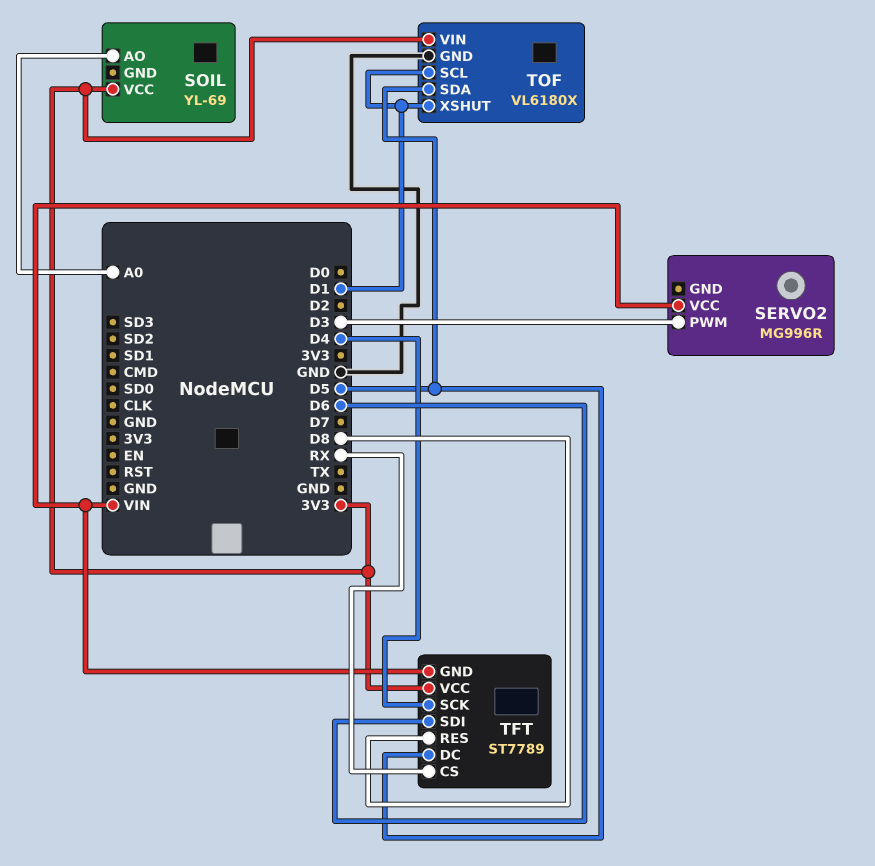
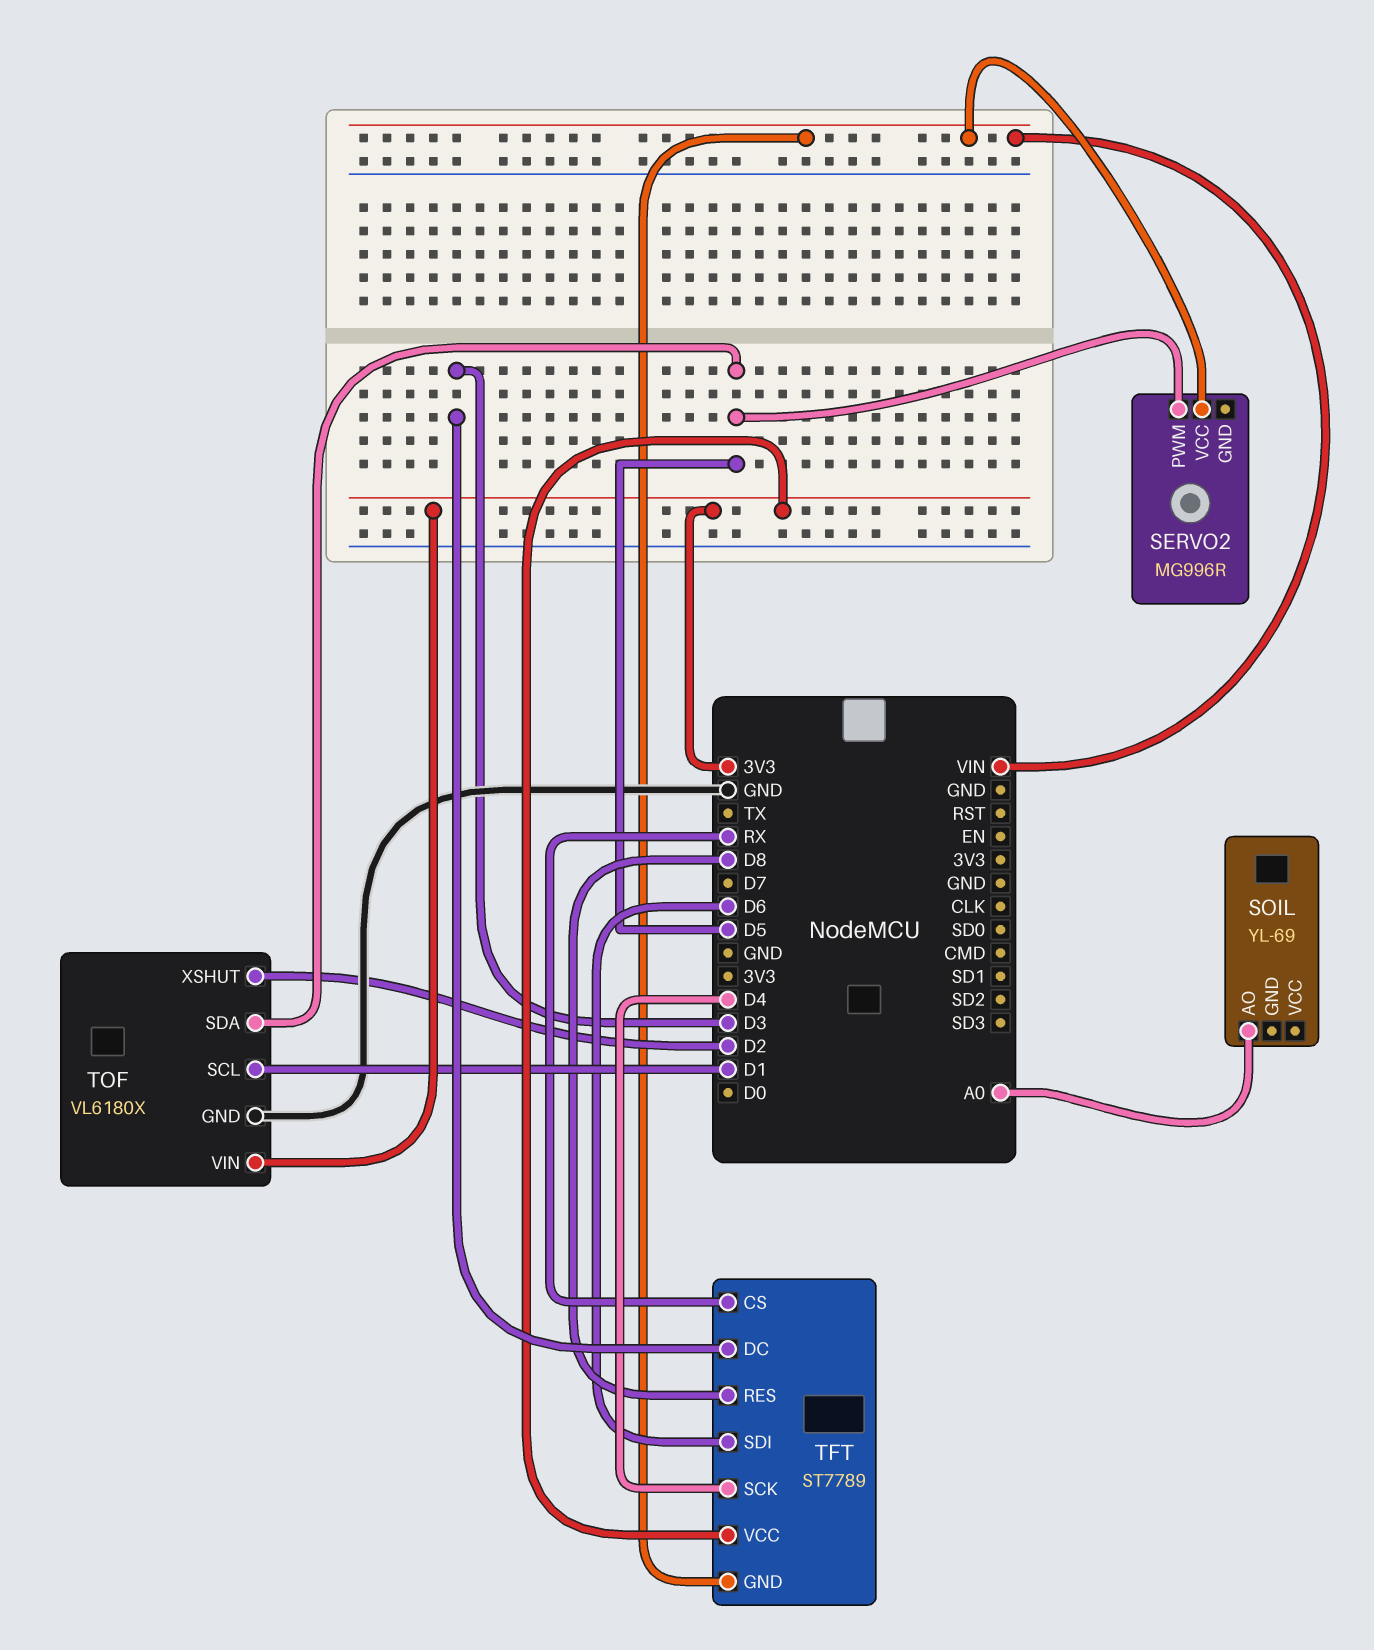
SERVO2 pin PWM: D3 -> D5
SOIL pin VCC: 3V3 -> none
TFT pin DC: D5 -> D3
TOF pin XSHUT: D1 -> D2

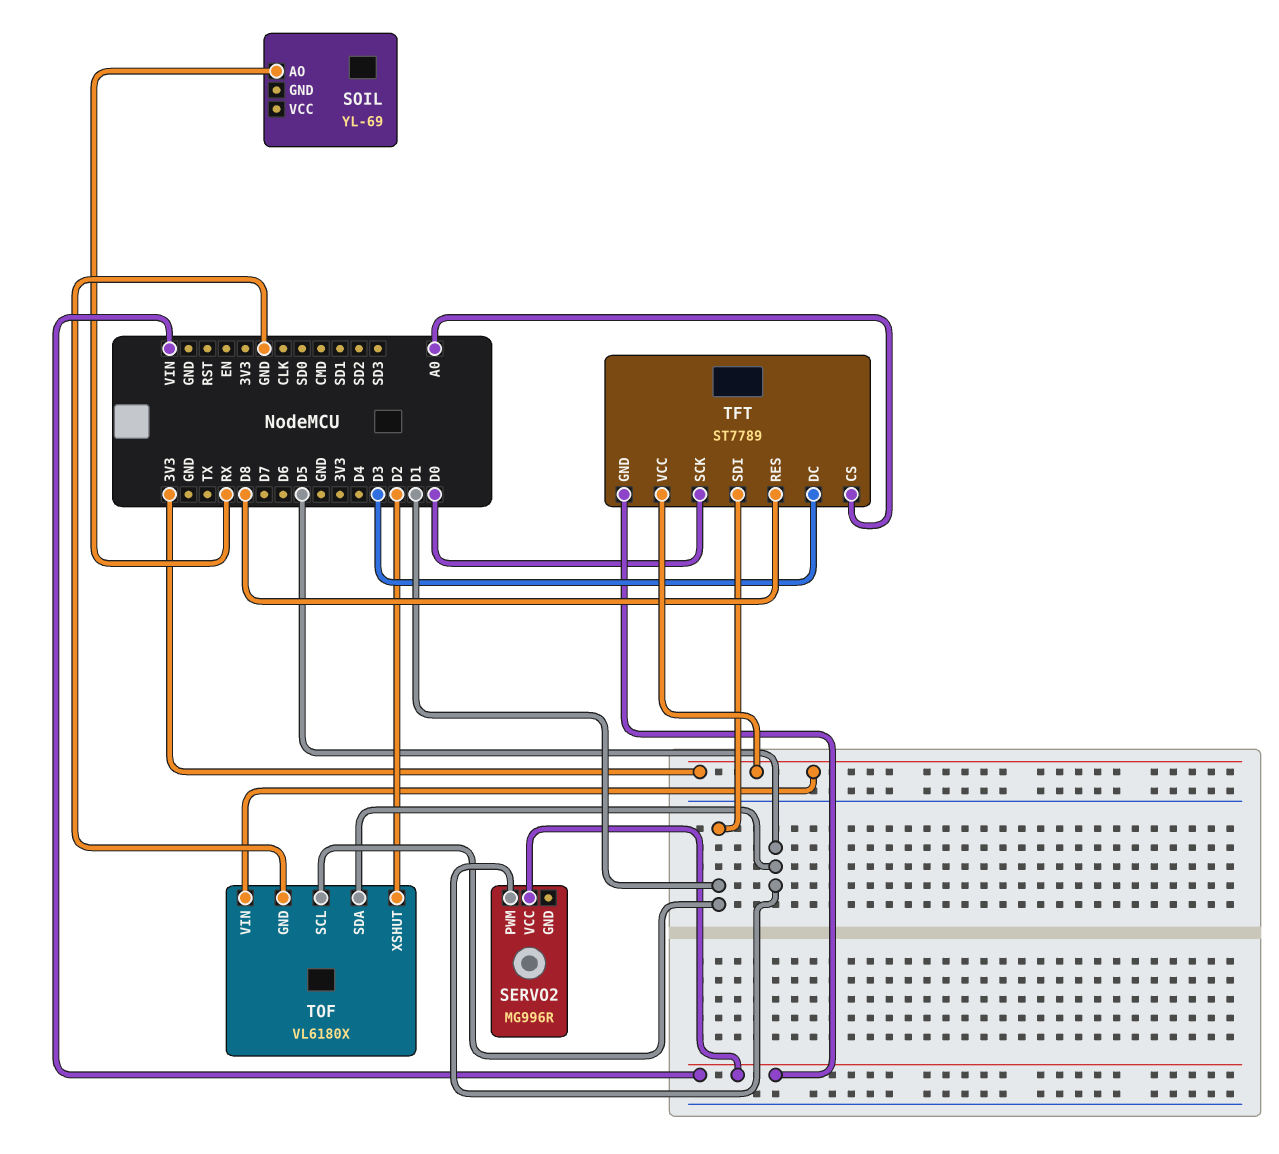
SOIL pin AO: A0 -> RX
TFT pin CS: RX -> A0
TFT pin SCK: D4 -> D0
TFT pin SDI: D6 -> D1

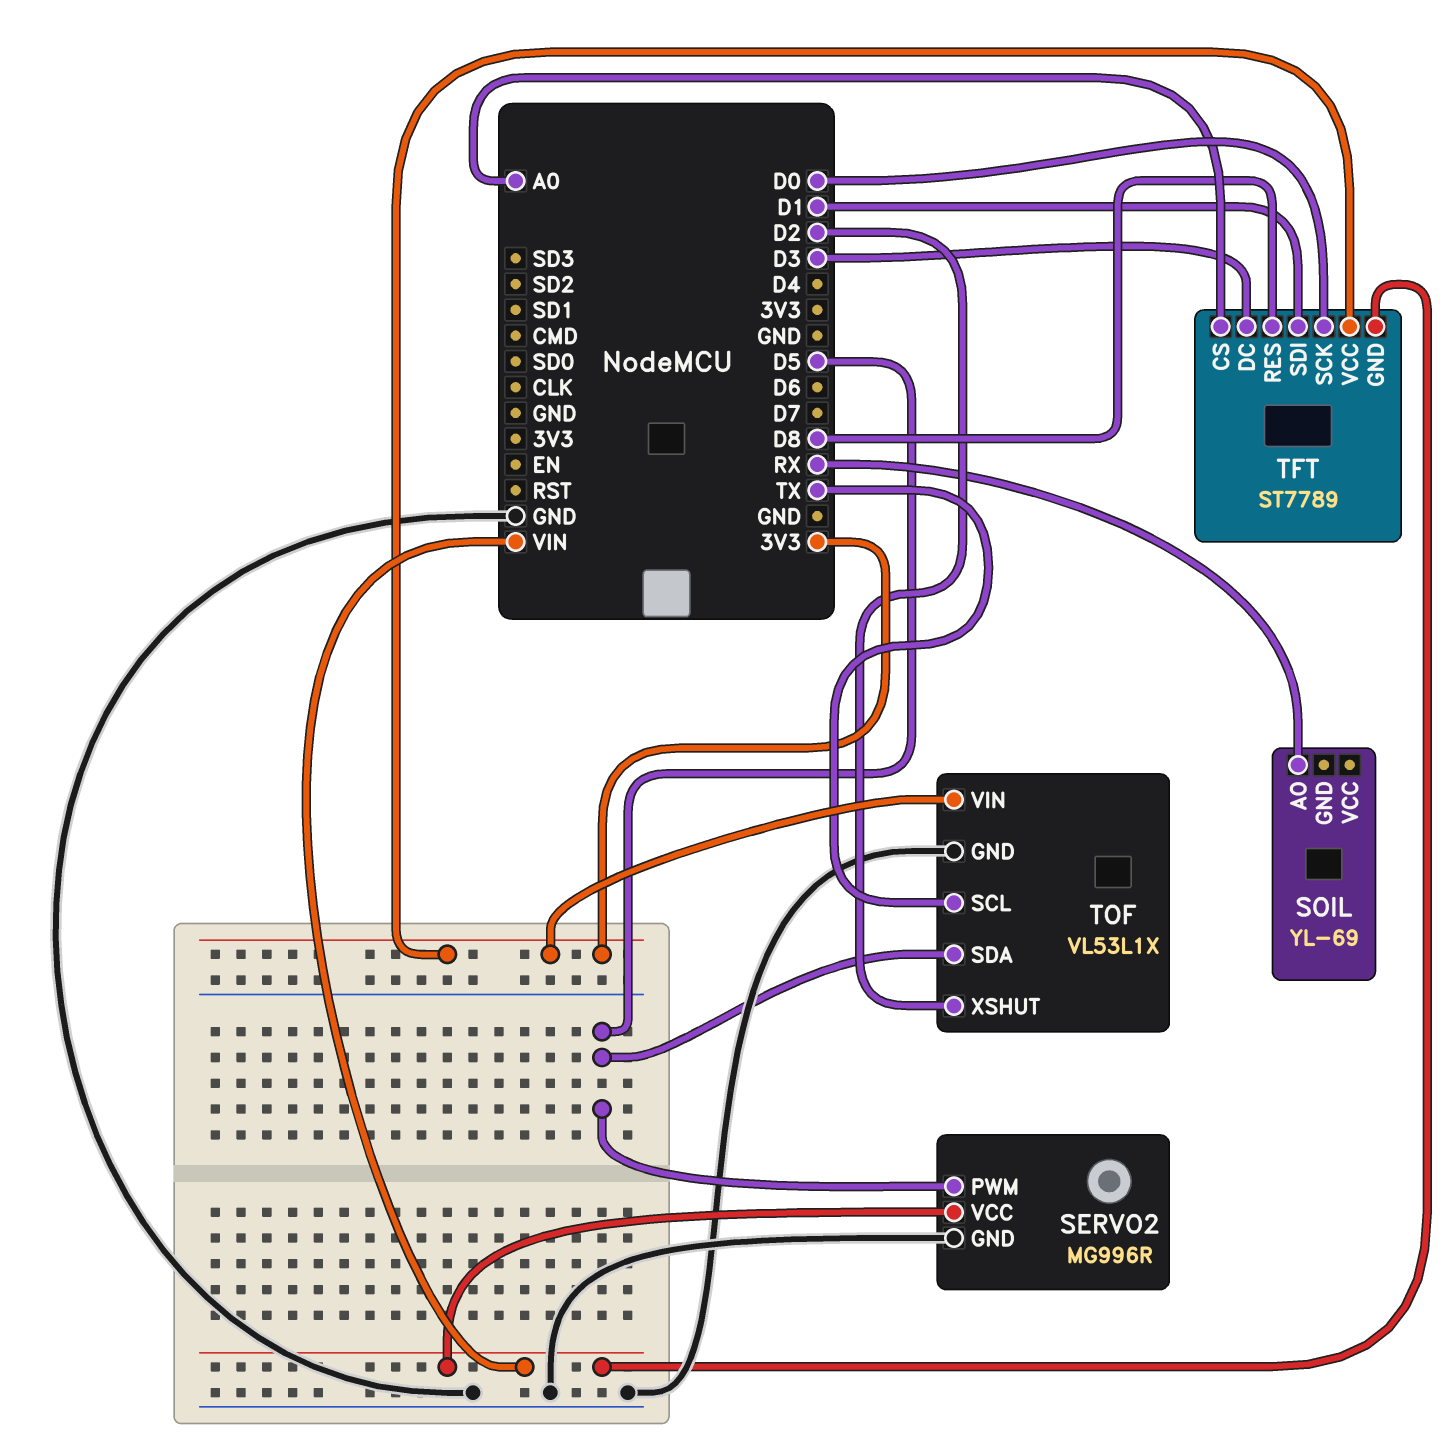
SERVO2 pin GND: none -> GND
TOF: VL6180X -> VL53L1X
TOF pin SCL: D1 -> TX

